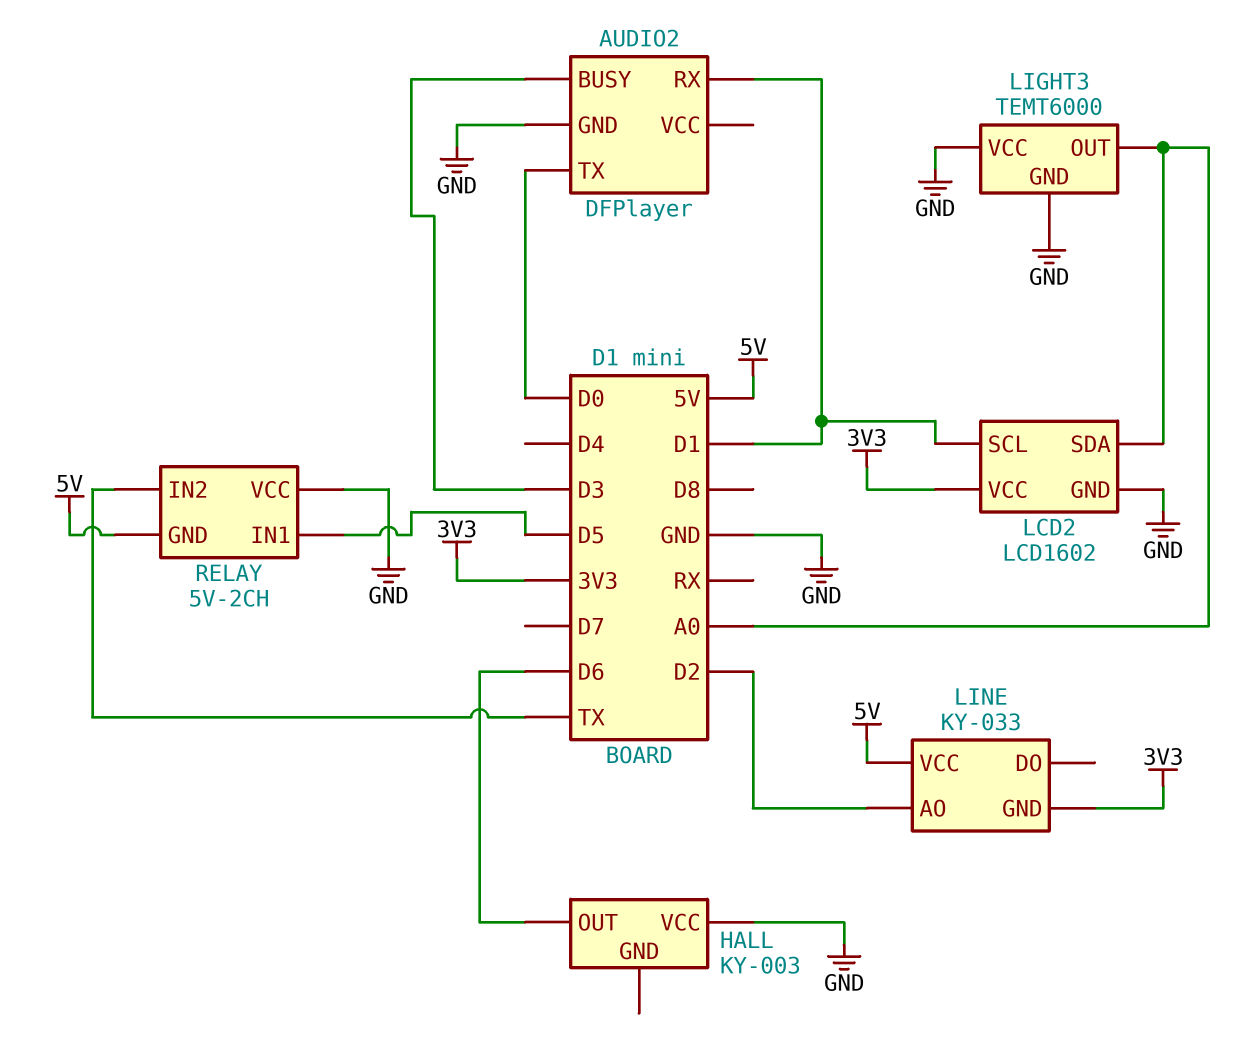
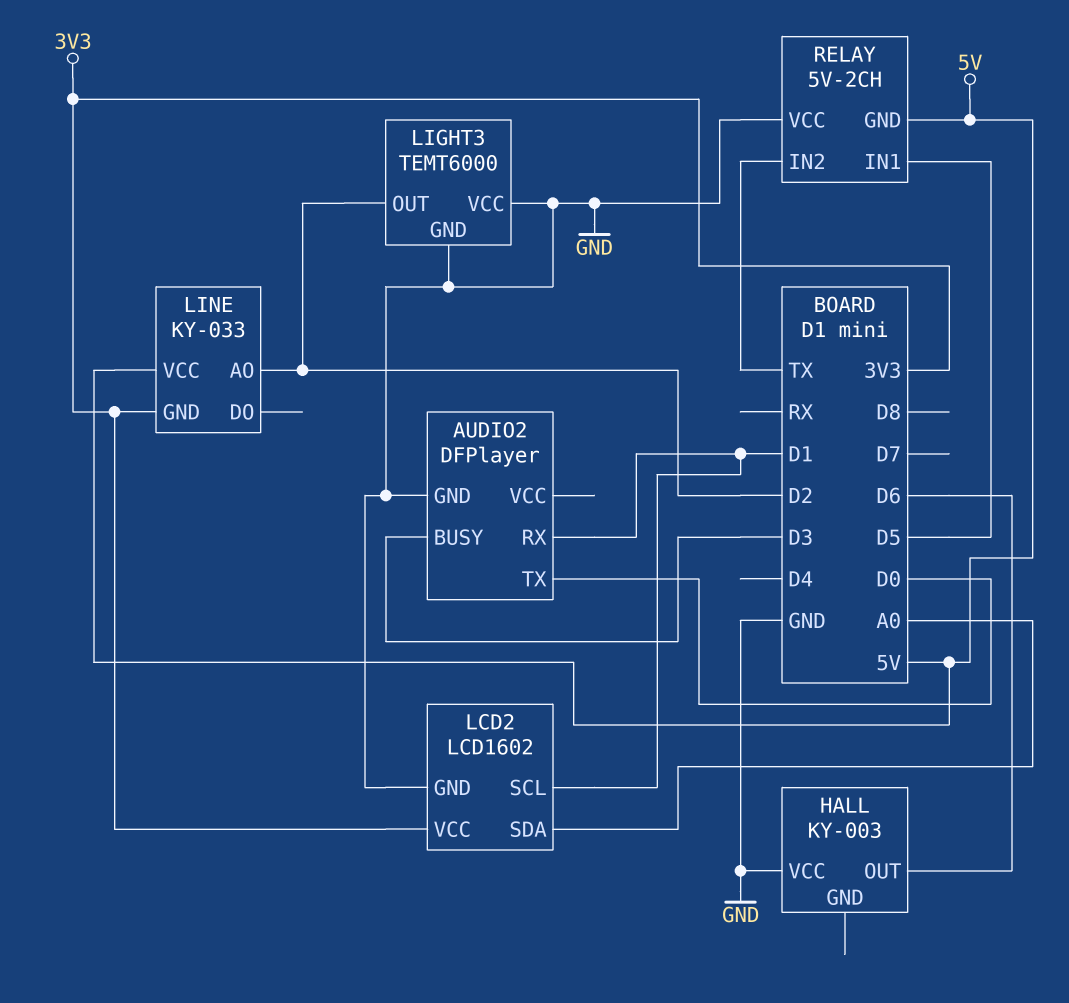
LIGHT3 pin OUT: A0 -> D2

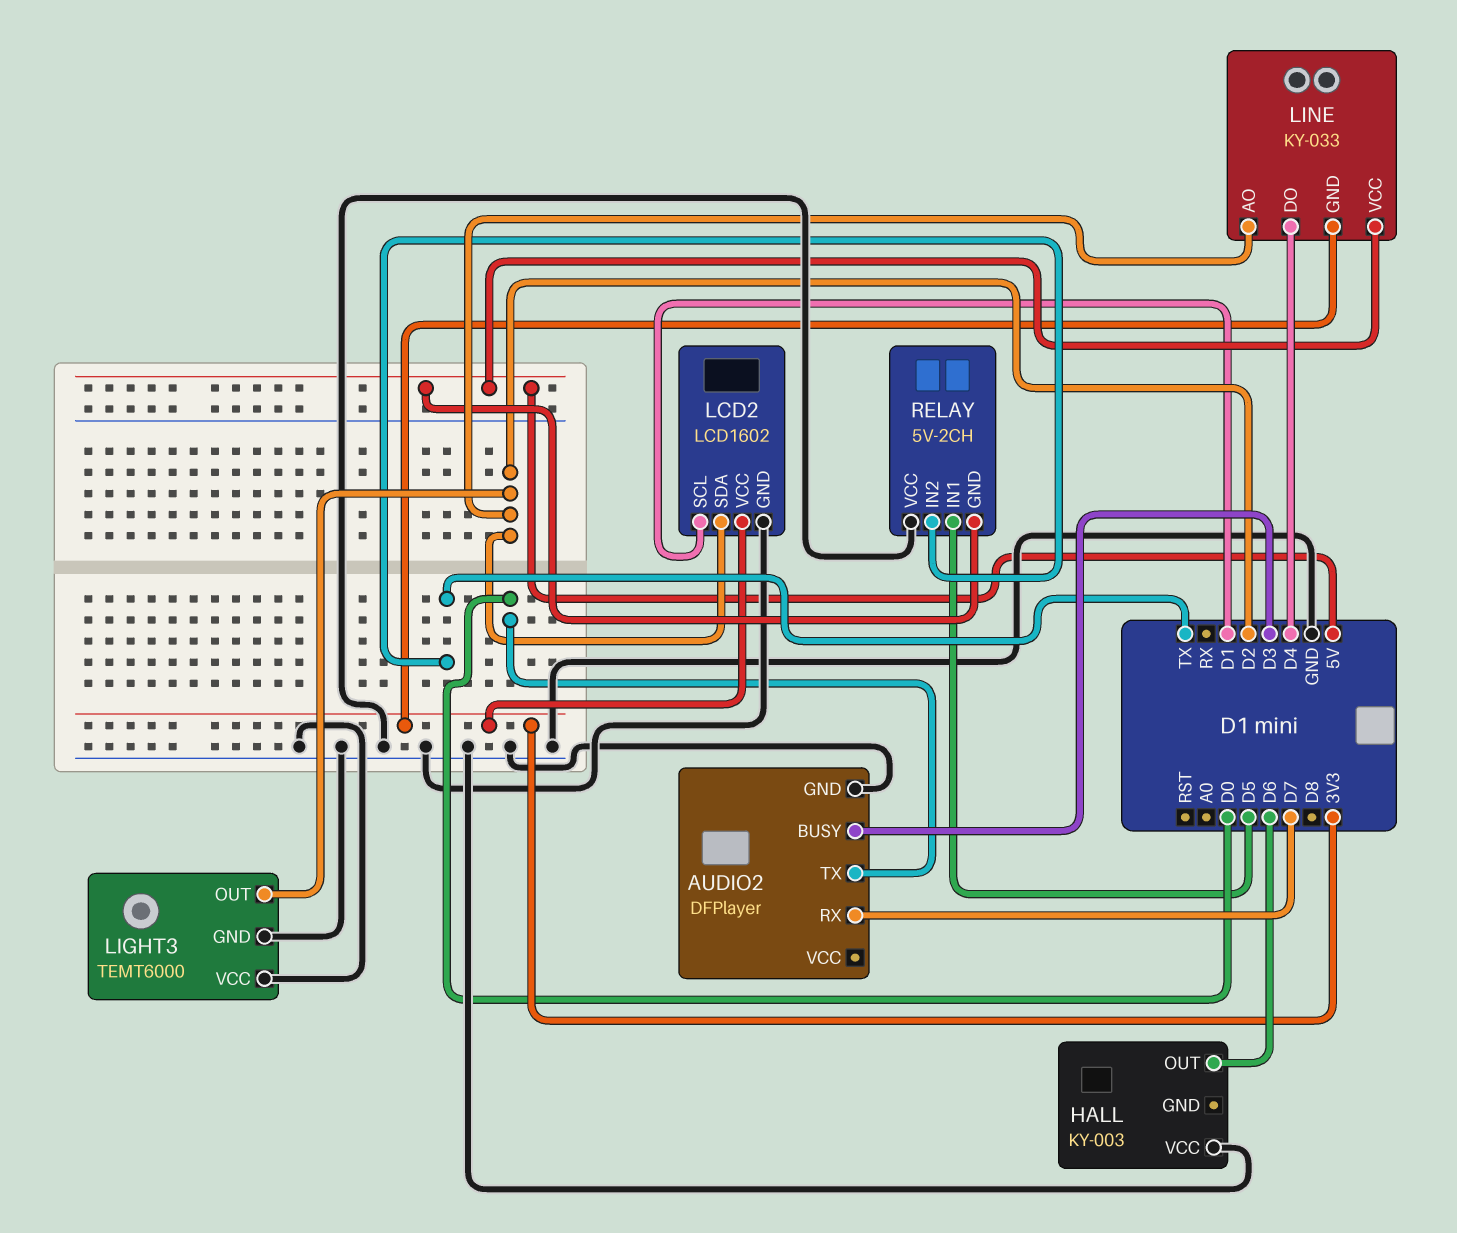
AUDIO2 pin RX: D1 -> D7
LCD2 pin SDA: A0 -> D2
LINE pin DO: none -> D4

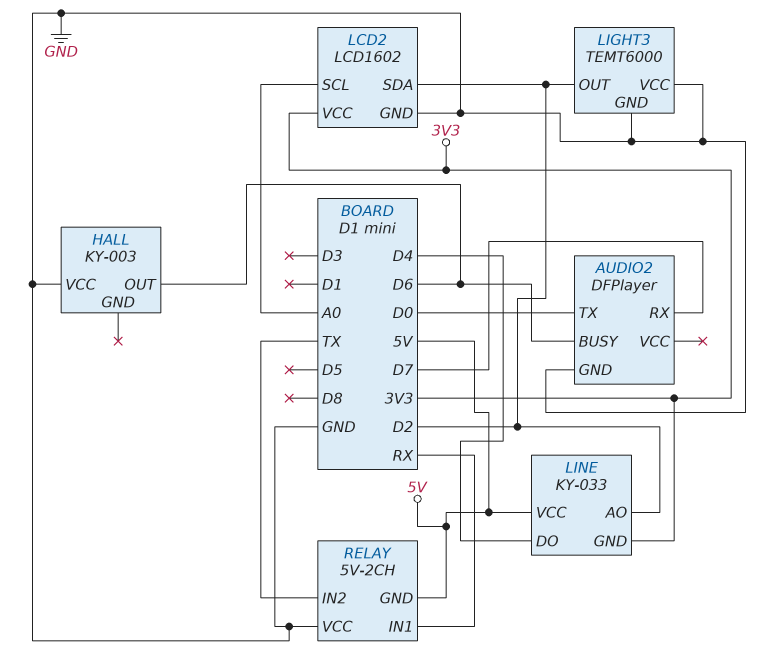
AUDIO2 pin BUSY: D3 -> D6
LCD2 pin SCL: D1 -> A0
RELAY pin IN1: D5 -> RX

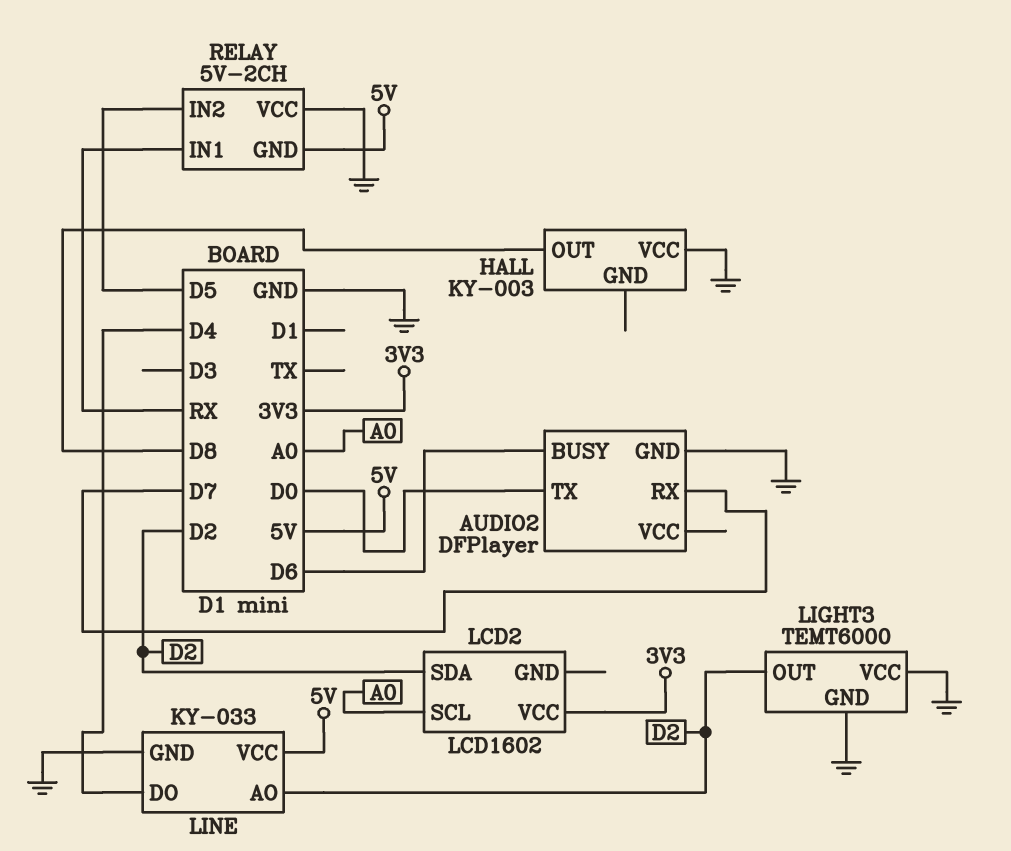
HALL pin OUT: D6 -> D8
LCD2 pin GND: GND -> none
LINE pin GND: 3V3 -> GND
RELAY pin IN2: TX -> D5

